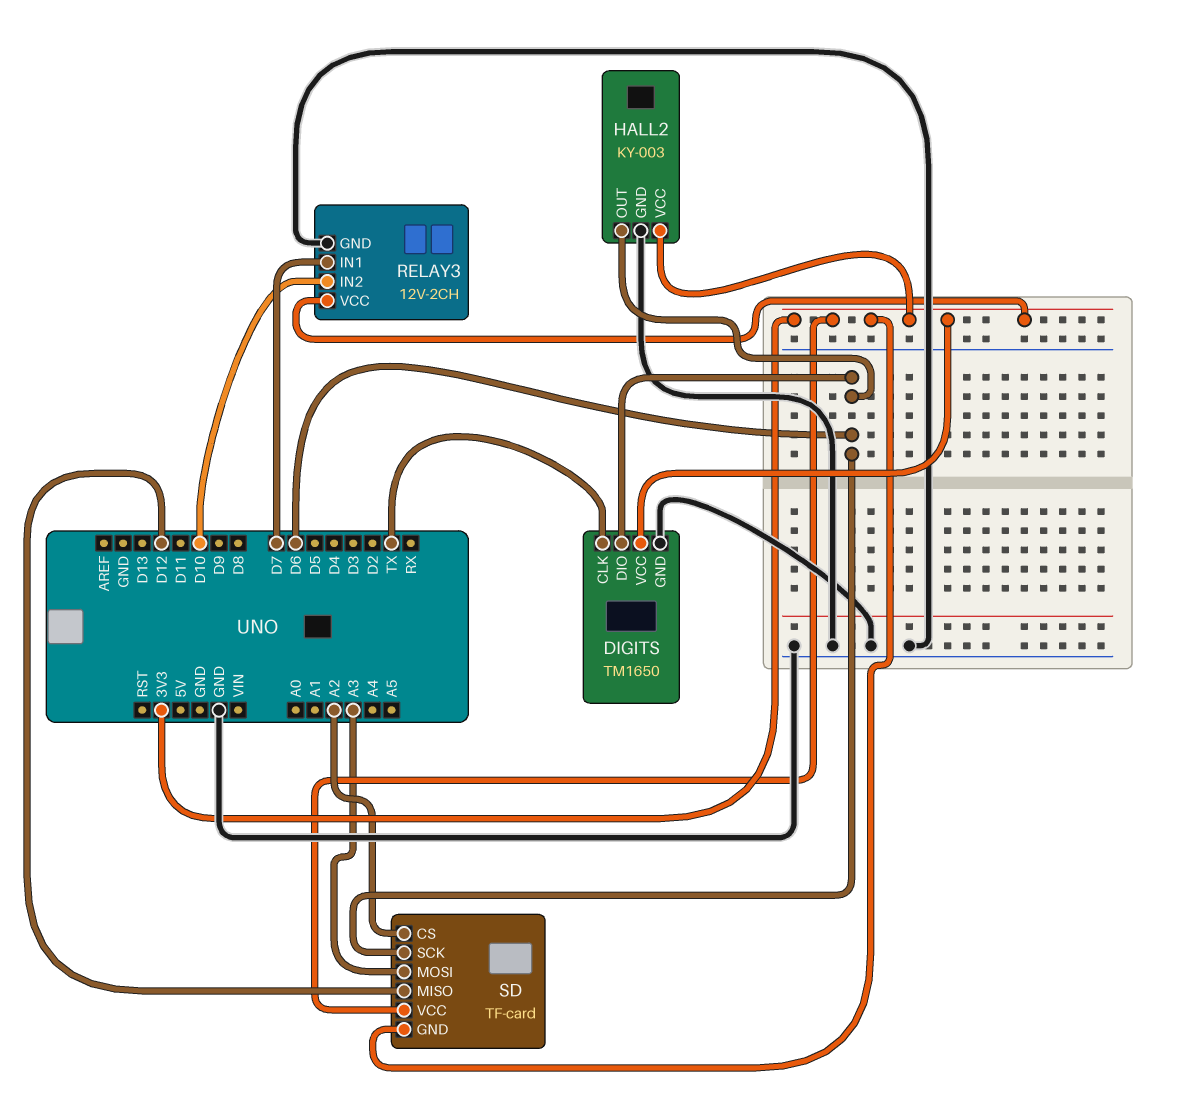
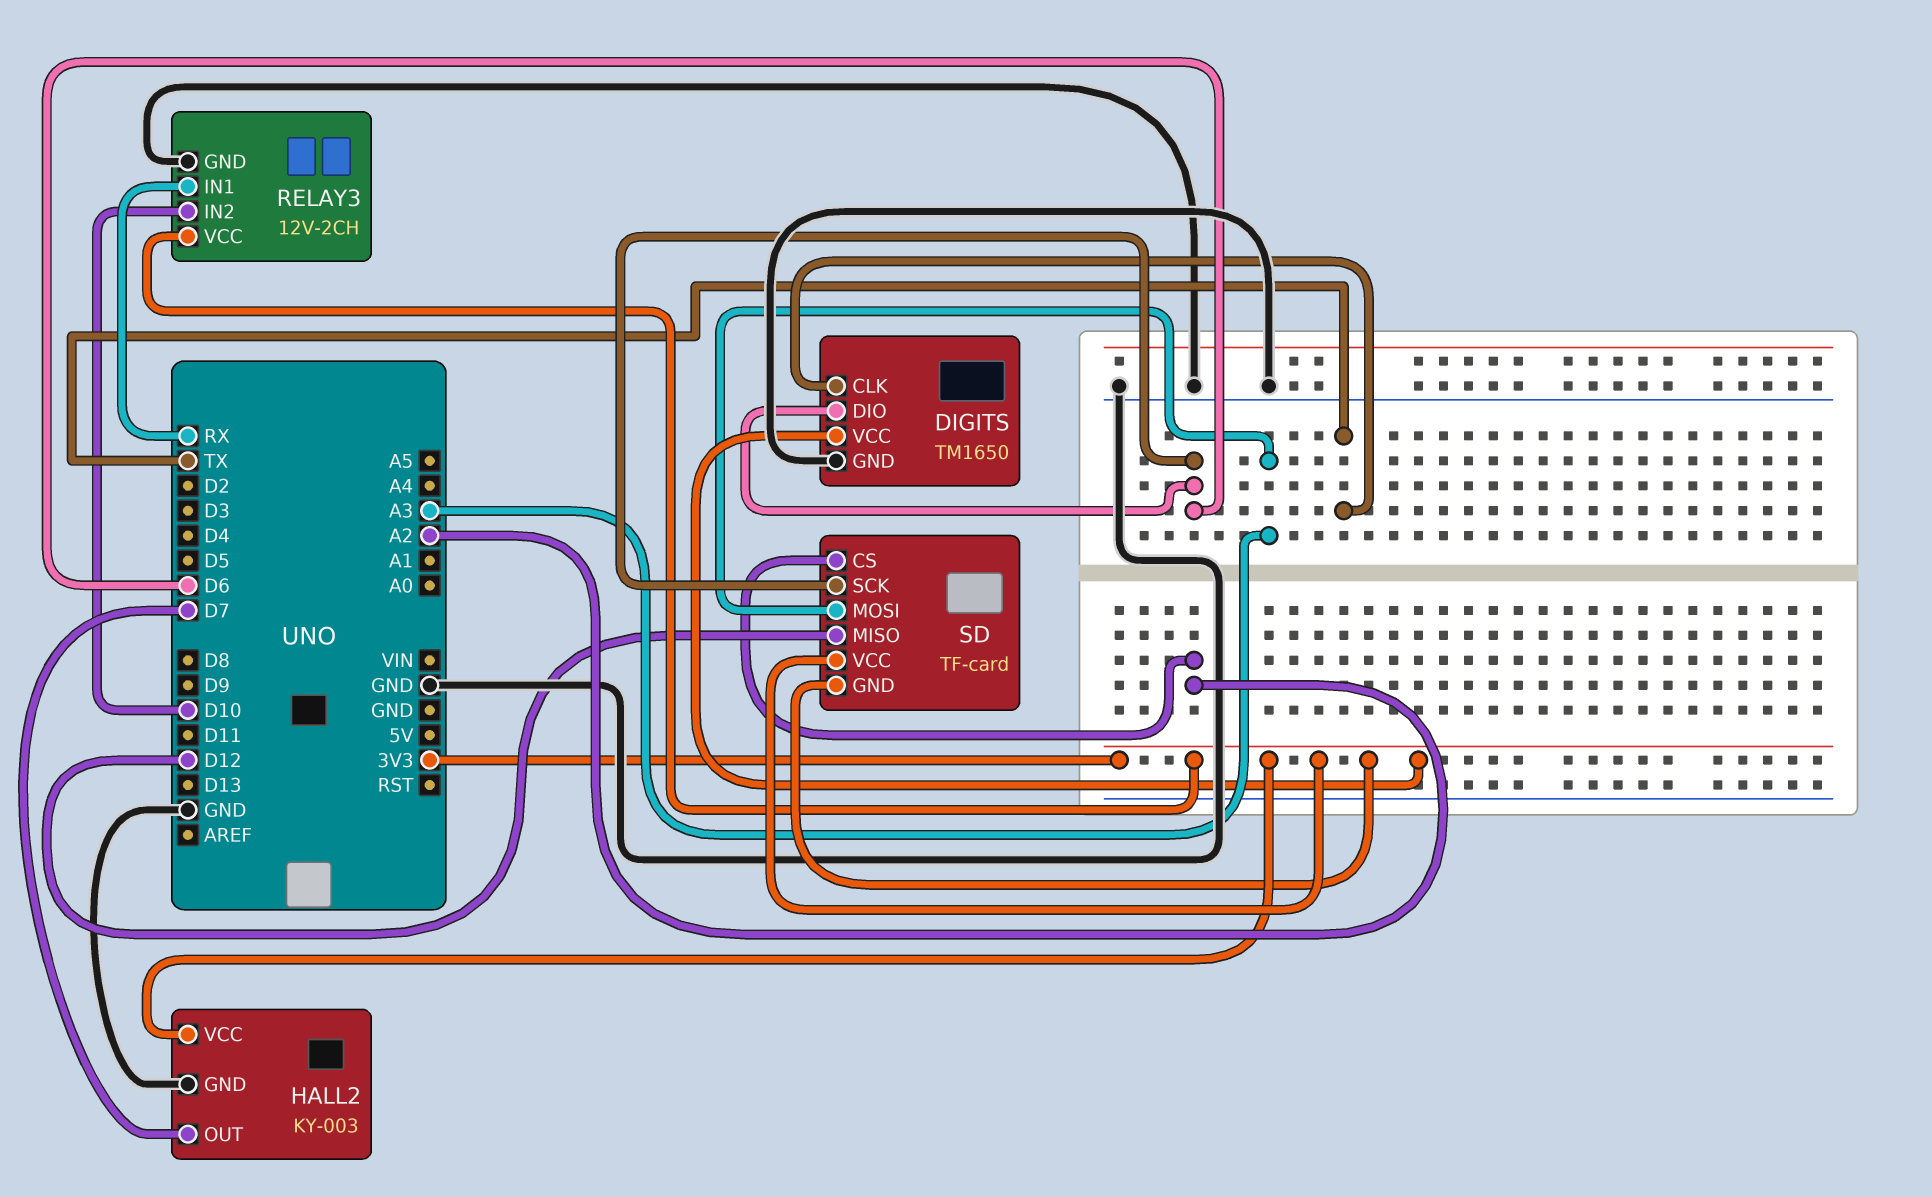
HALL2 pin OUT: D6 -> D7
RELAY3 pin IN1: D7 -> RX

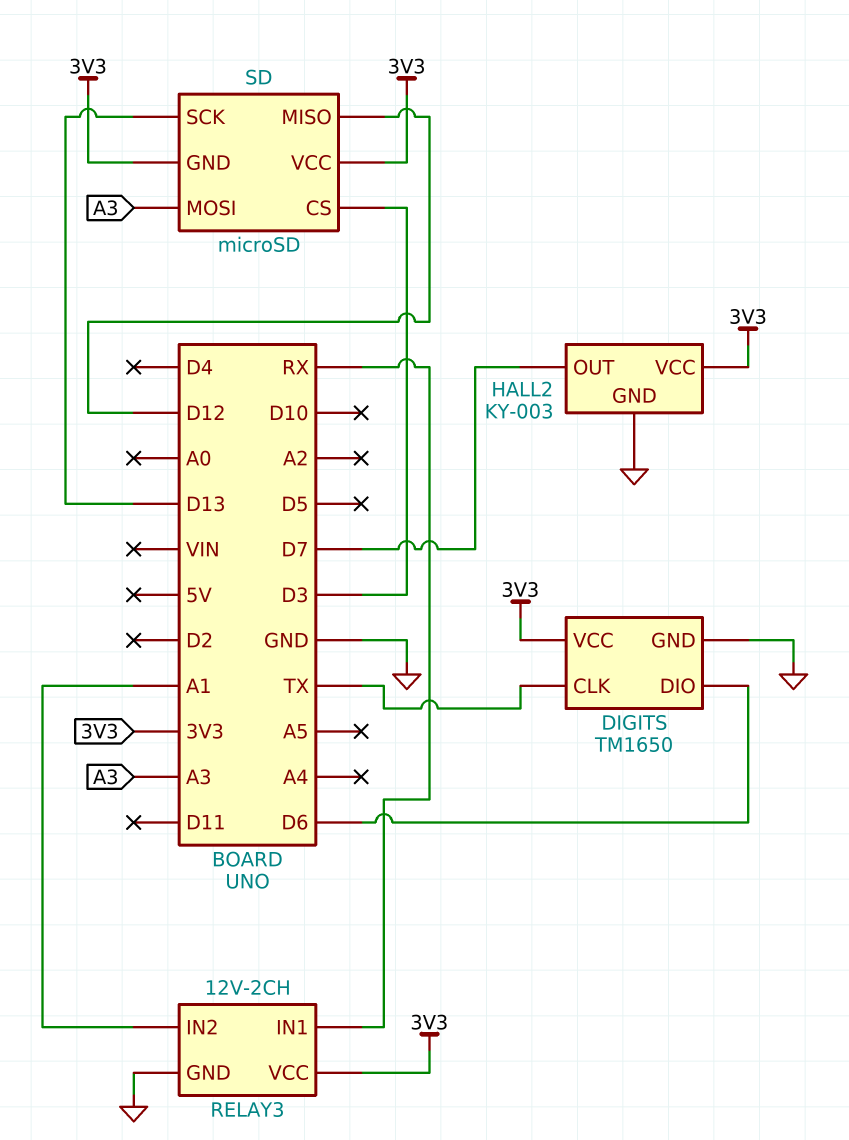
RELAY3 pin IN2: D10 -> A1
SD: TF-card -> microSD
SD pin CS: A2 -> D3
SD pin SCK: D6 -> D13

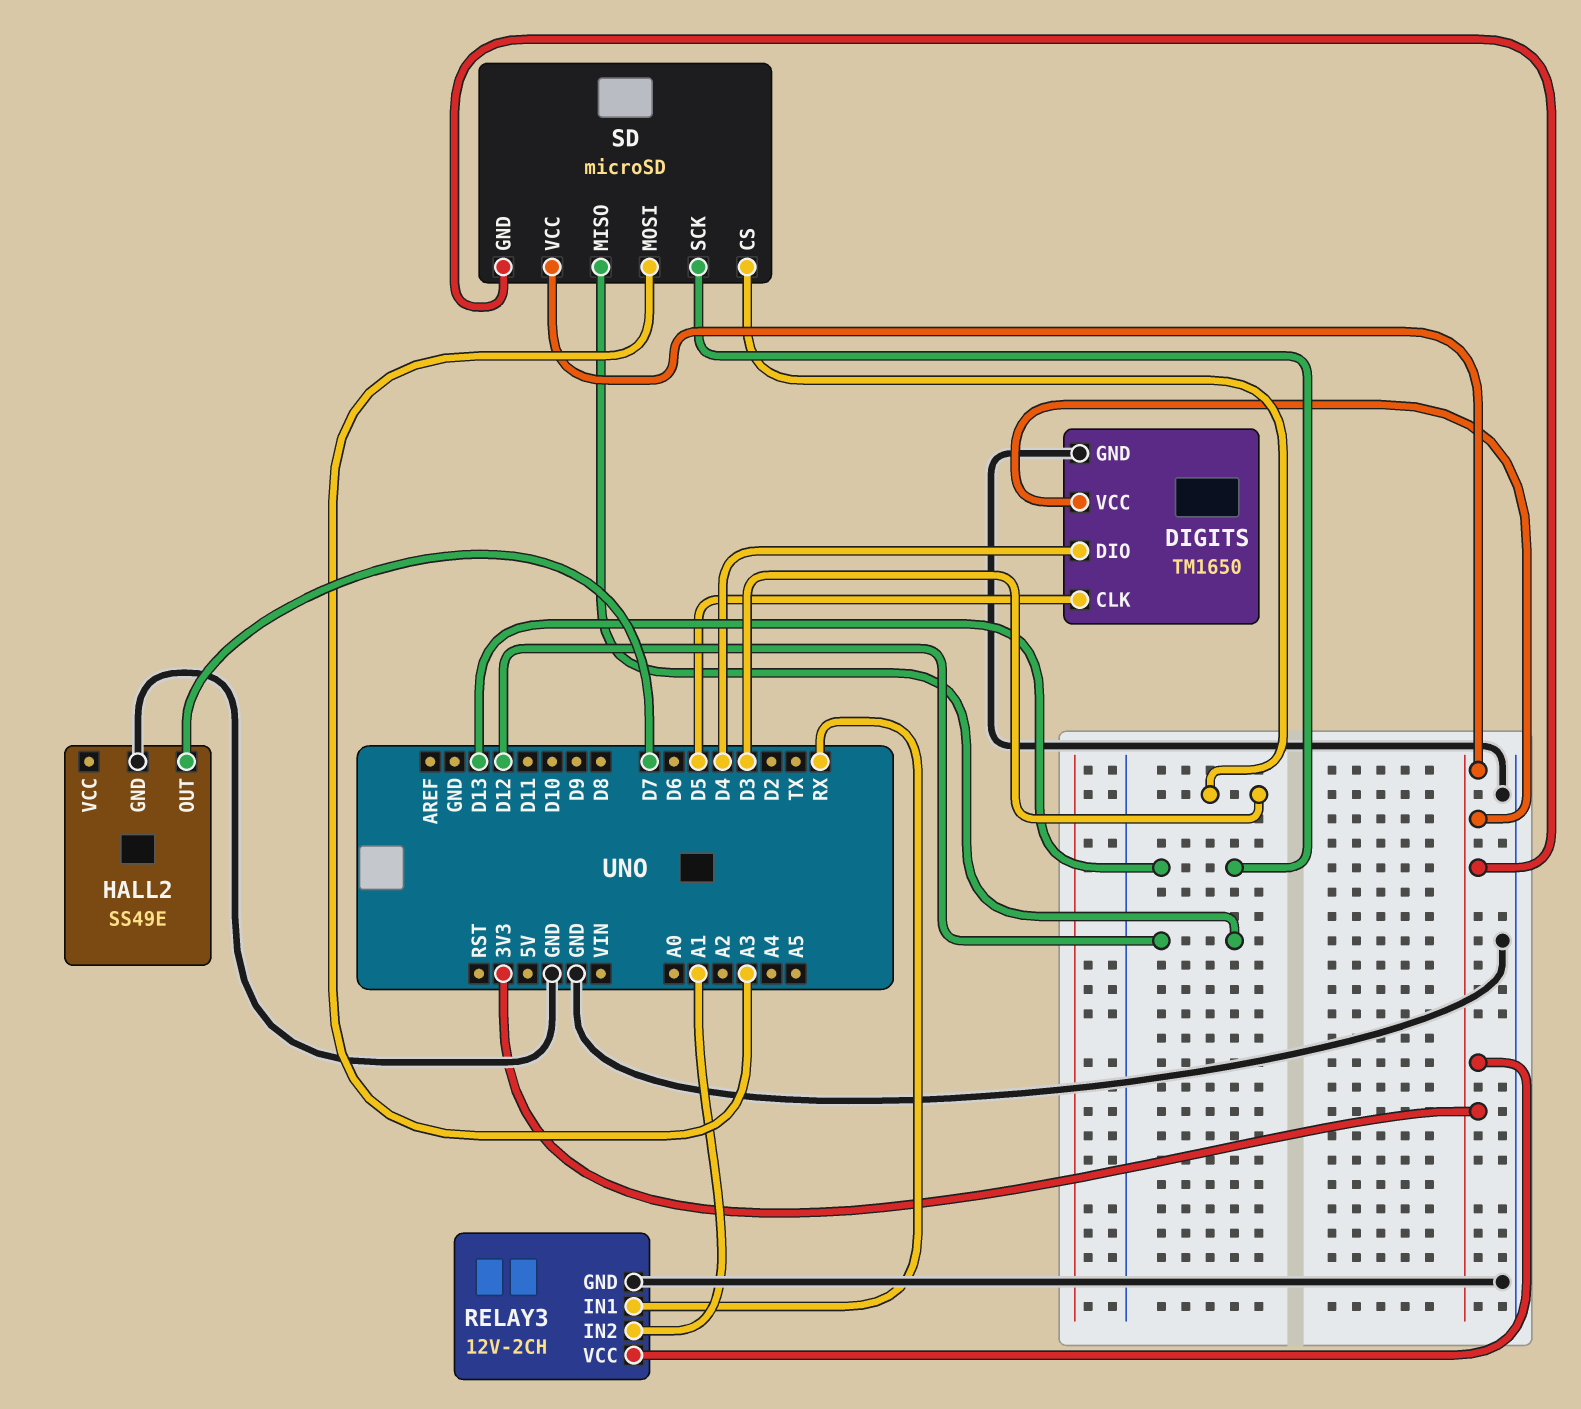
DIGITS pin CLK: TX -> D5
DIGITS pin DIO: D6 -> D4
HALL2: KY-003 -> SS49E
HALL2 pin VCC: 3V3 -> none

